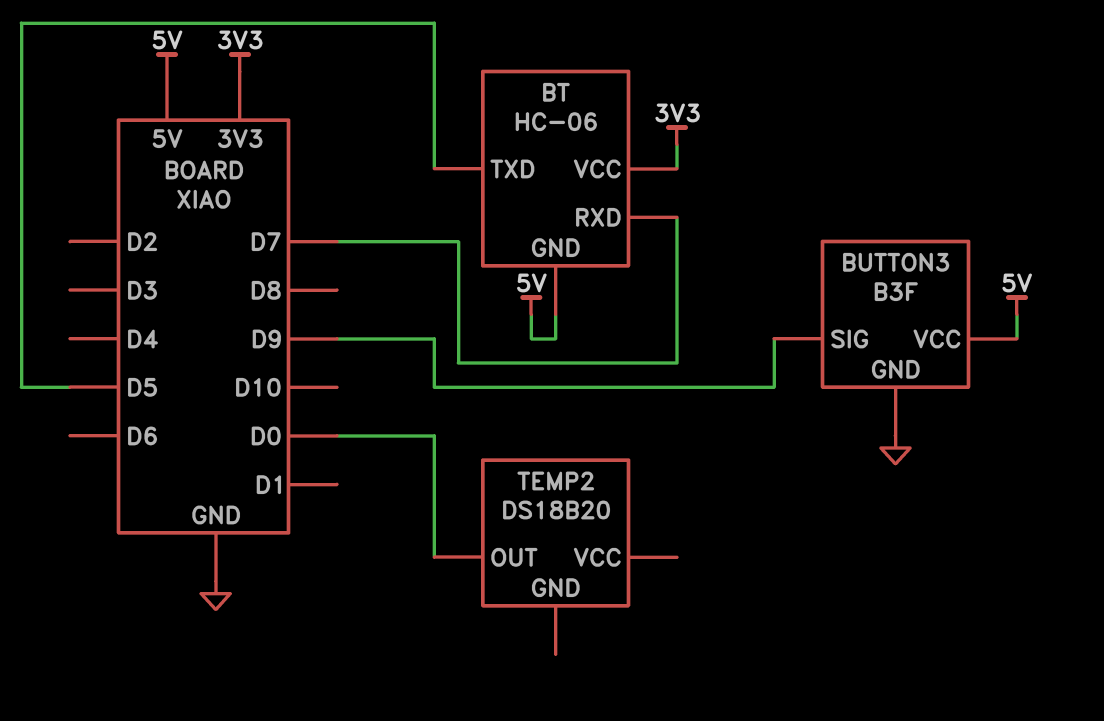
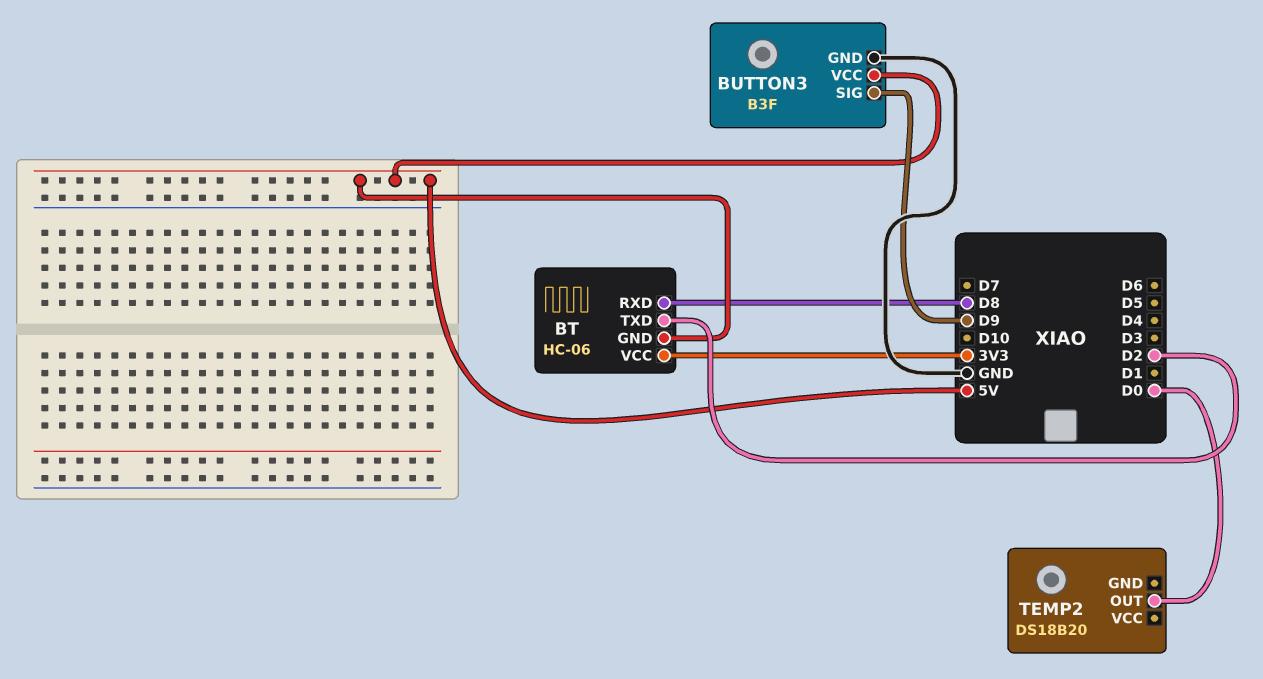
BT pin RXD: D7 -> D8
BT pin TXD: D5 -> D2

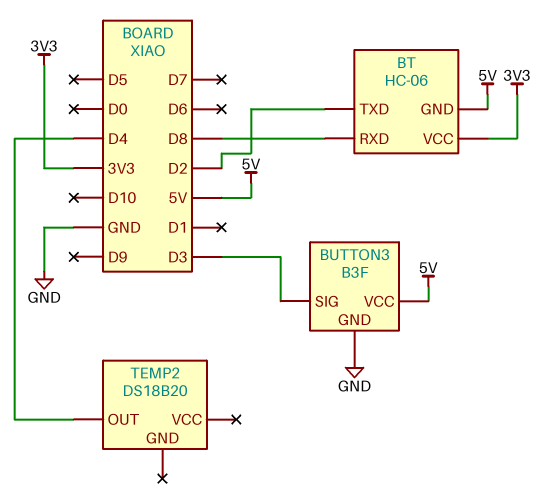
BUTTON3 pin SIG: D9 -> D3
TEMP2 pin OUT: D0 -> D4

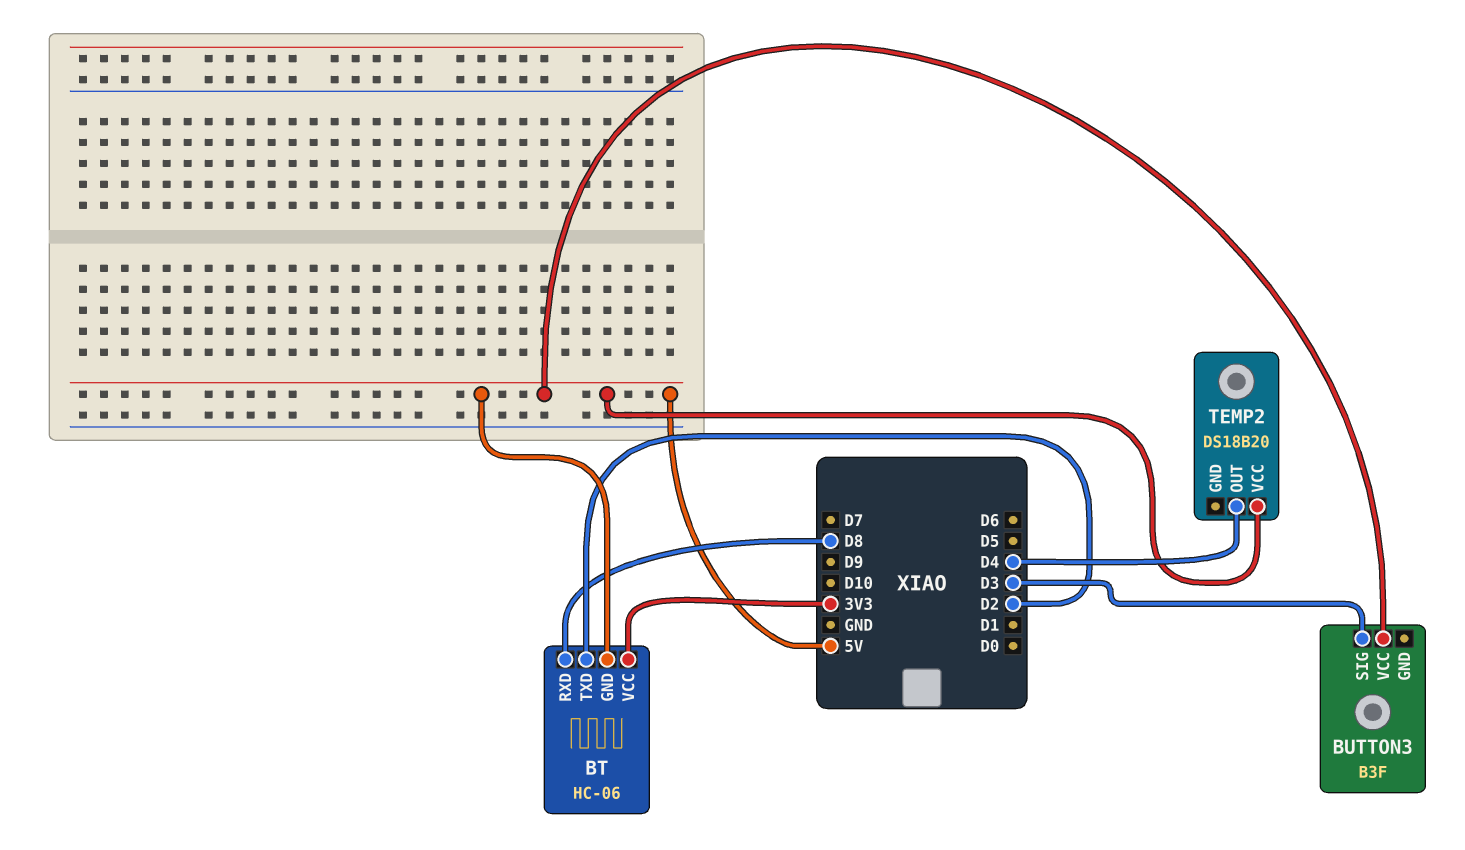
BUTTON3 pin GND: GND -> none
TEMP2 pin VCC: none -> 5V

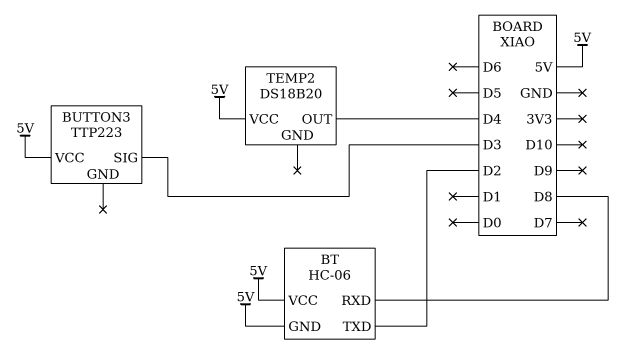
BT pin VCC: 3V3 -> 5V
BUTTON3: B3F -> TTP223

